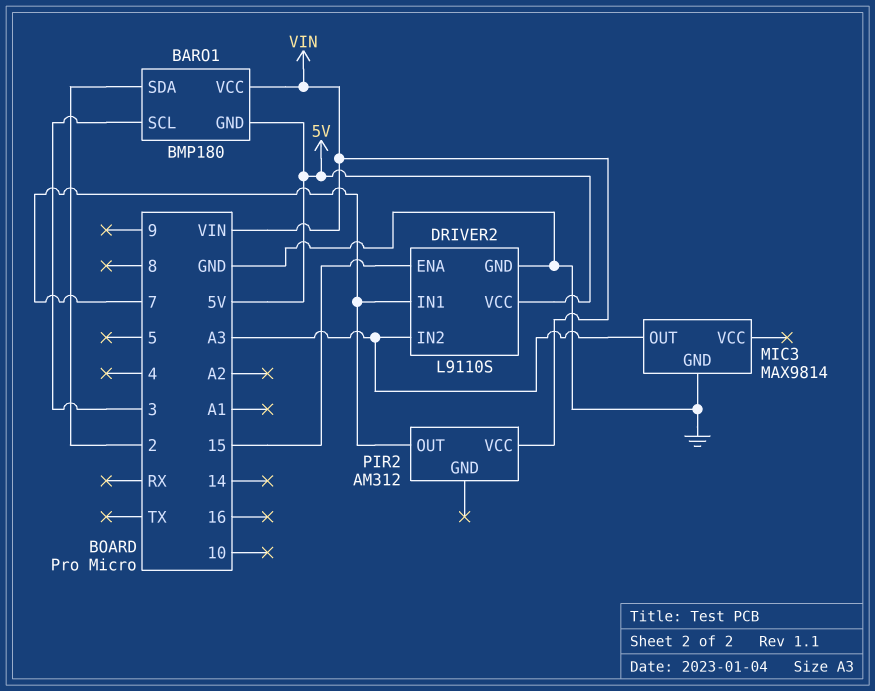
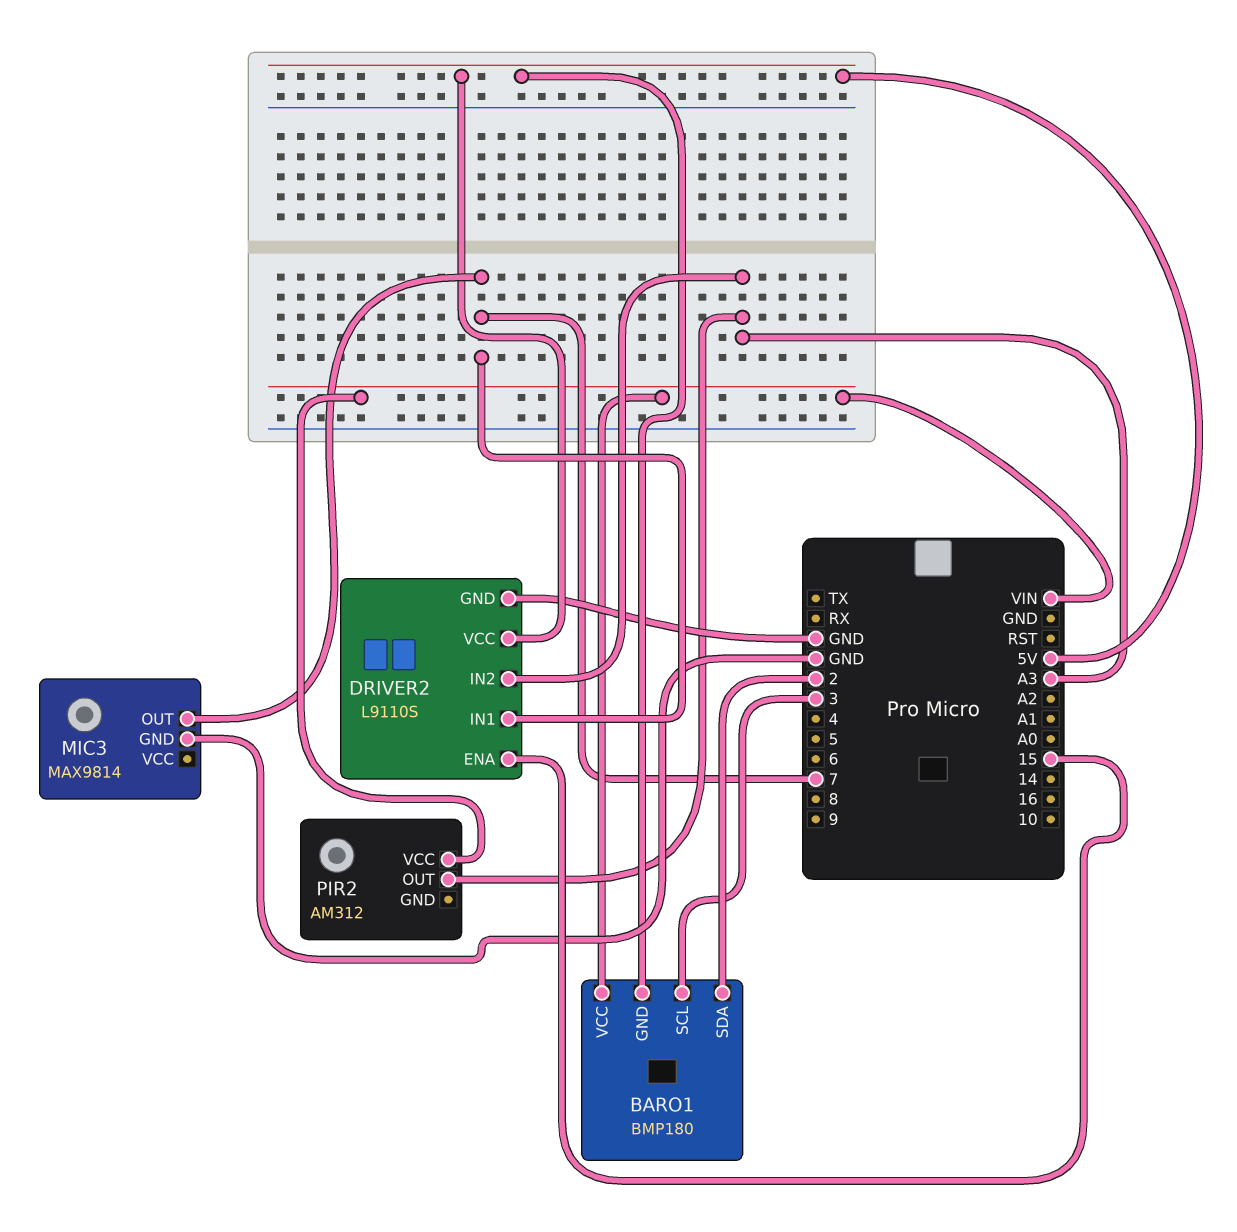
MIC3 pin OUT: A3 -> 7
PIR2 pin OUT: 7 -> A3

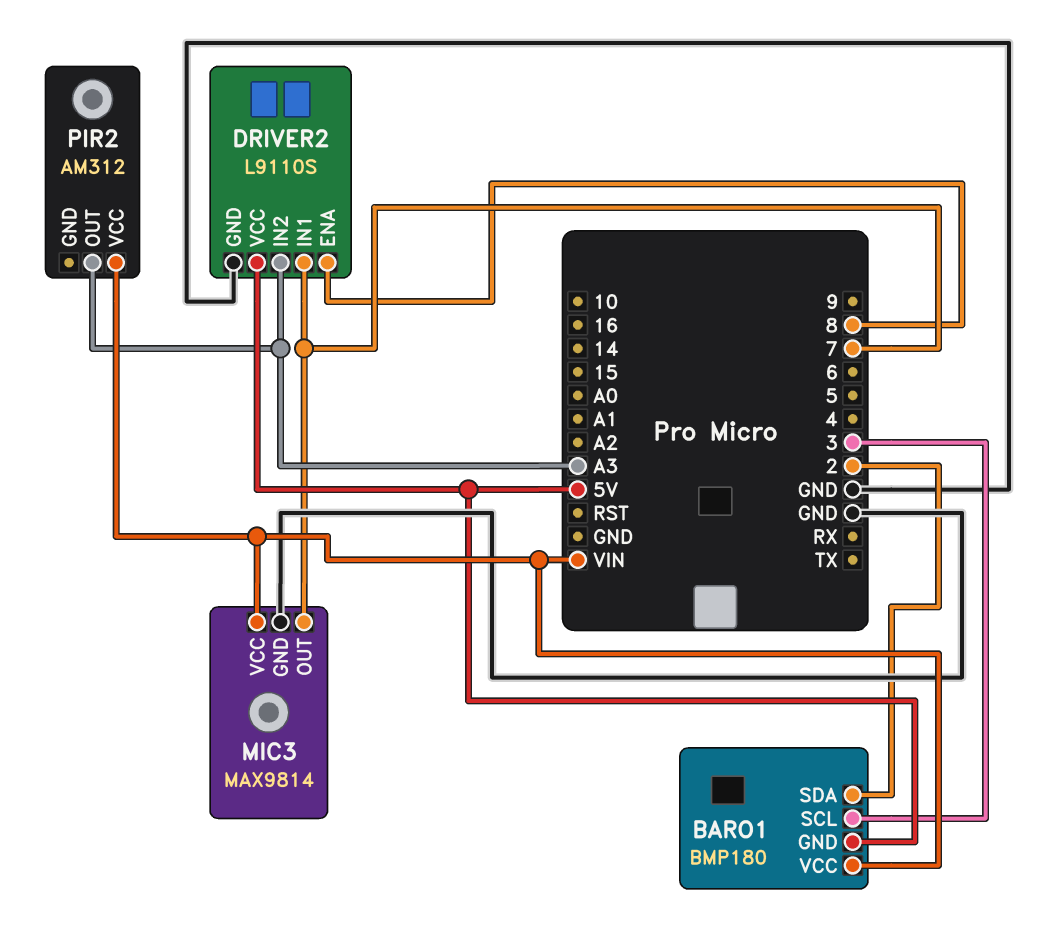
DRIVER2 pin ENA: 15 -> 8
MIC3 pin VCC: none -> VIN

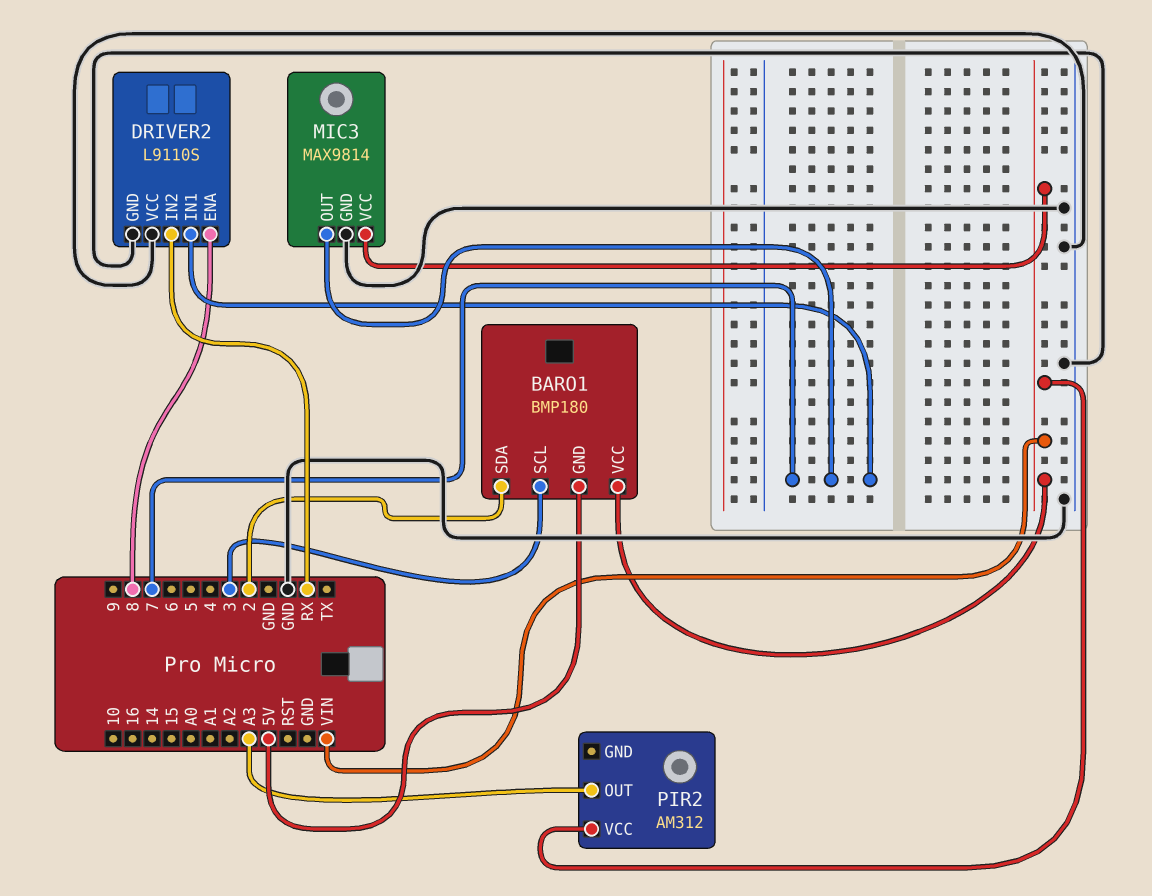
DRIVER2 pin IN2: A3 -> RX
DRIVER2 pin VCC: 5V -> GND

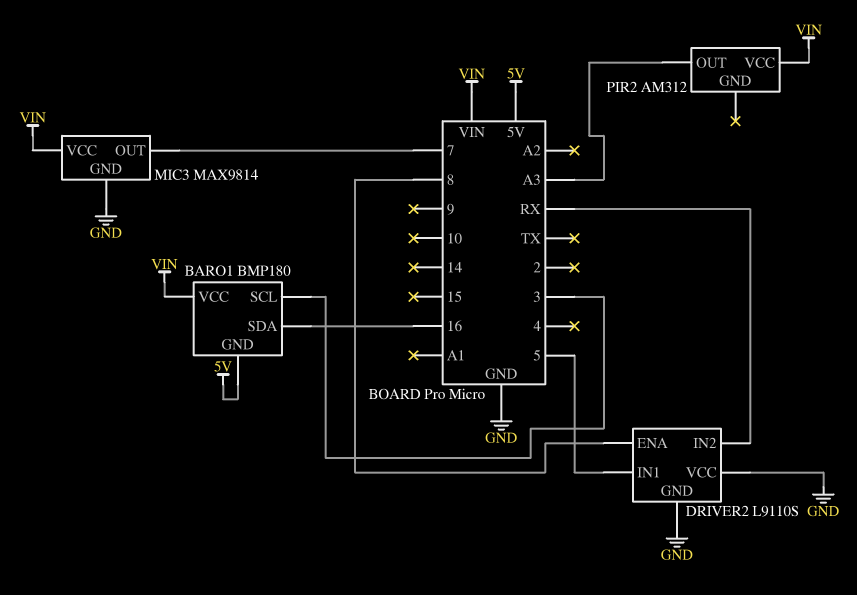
BARO1 pin SDA: 2 -> 16
DRIVER2 pin IN1: 7 -> 5

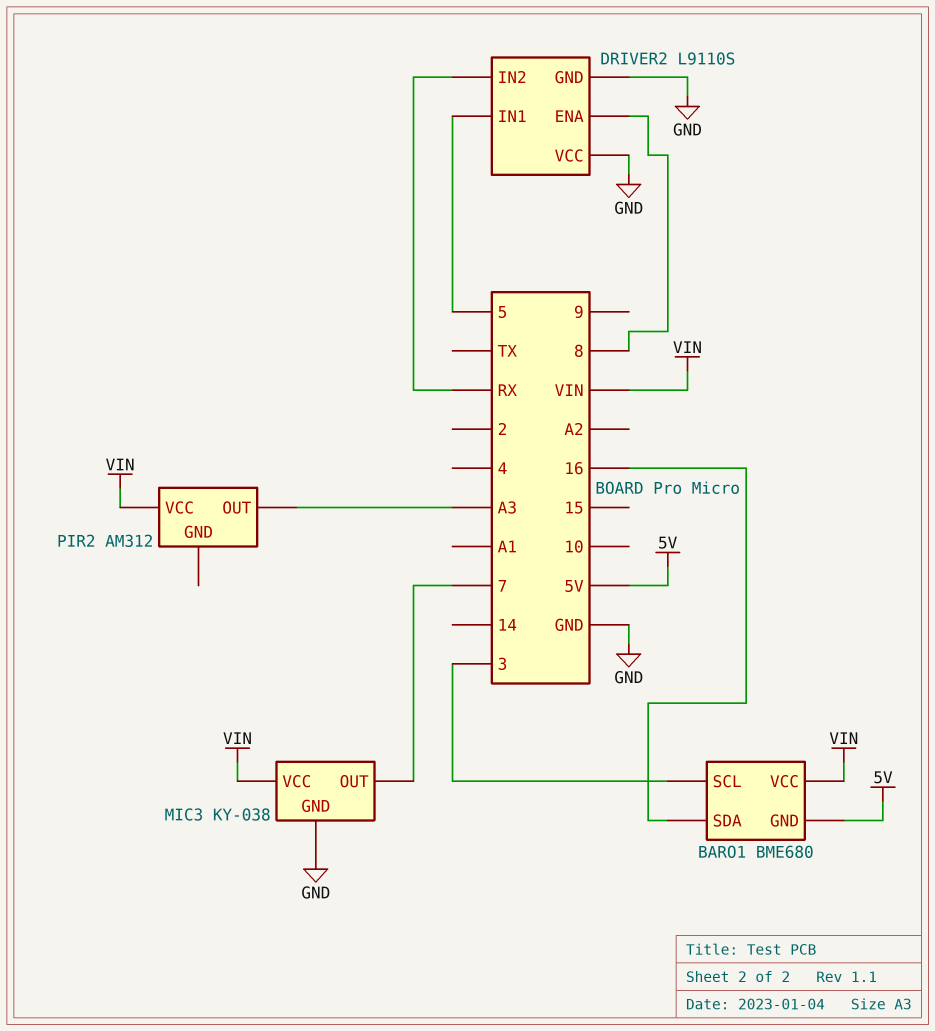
BARO1: BMP180 -> BME680
MIC3: MAX9814 -> KY-038

